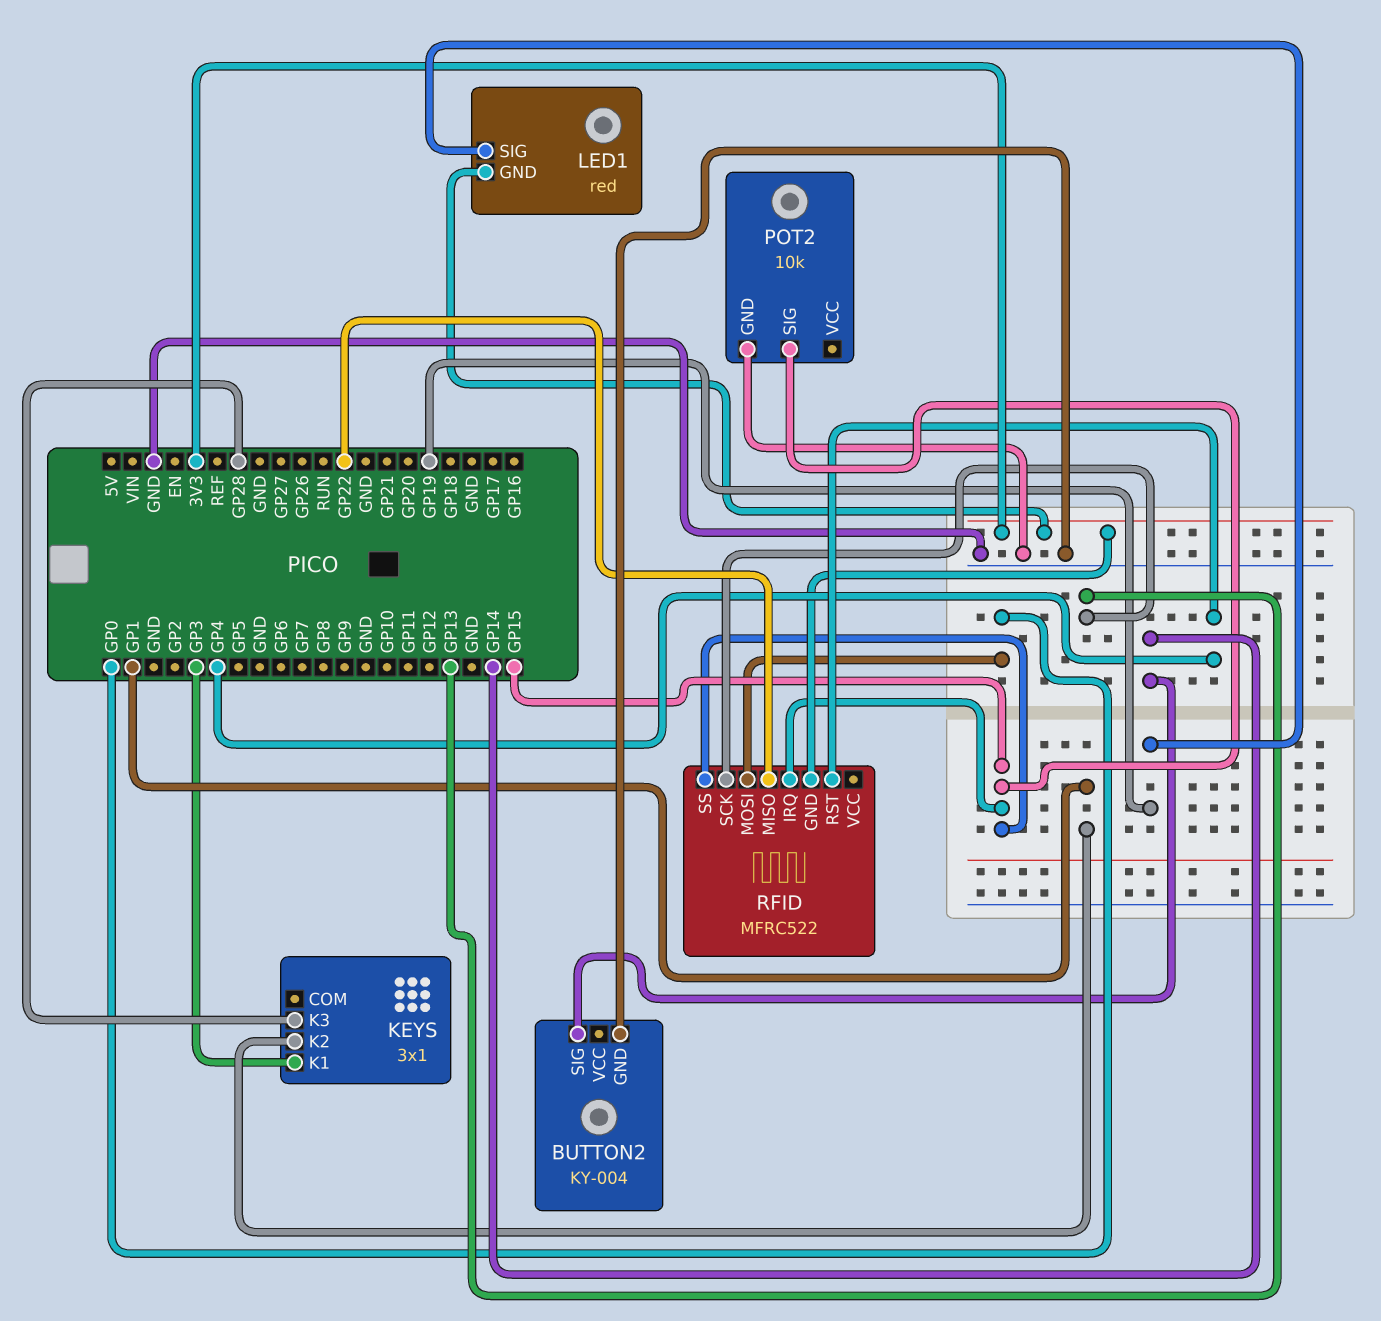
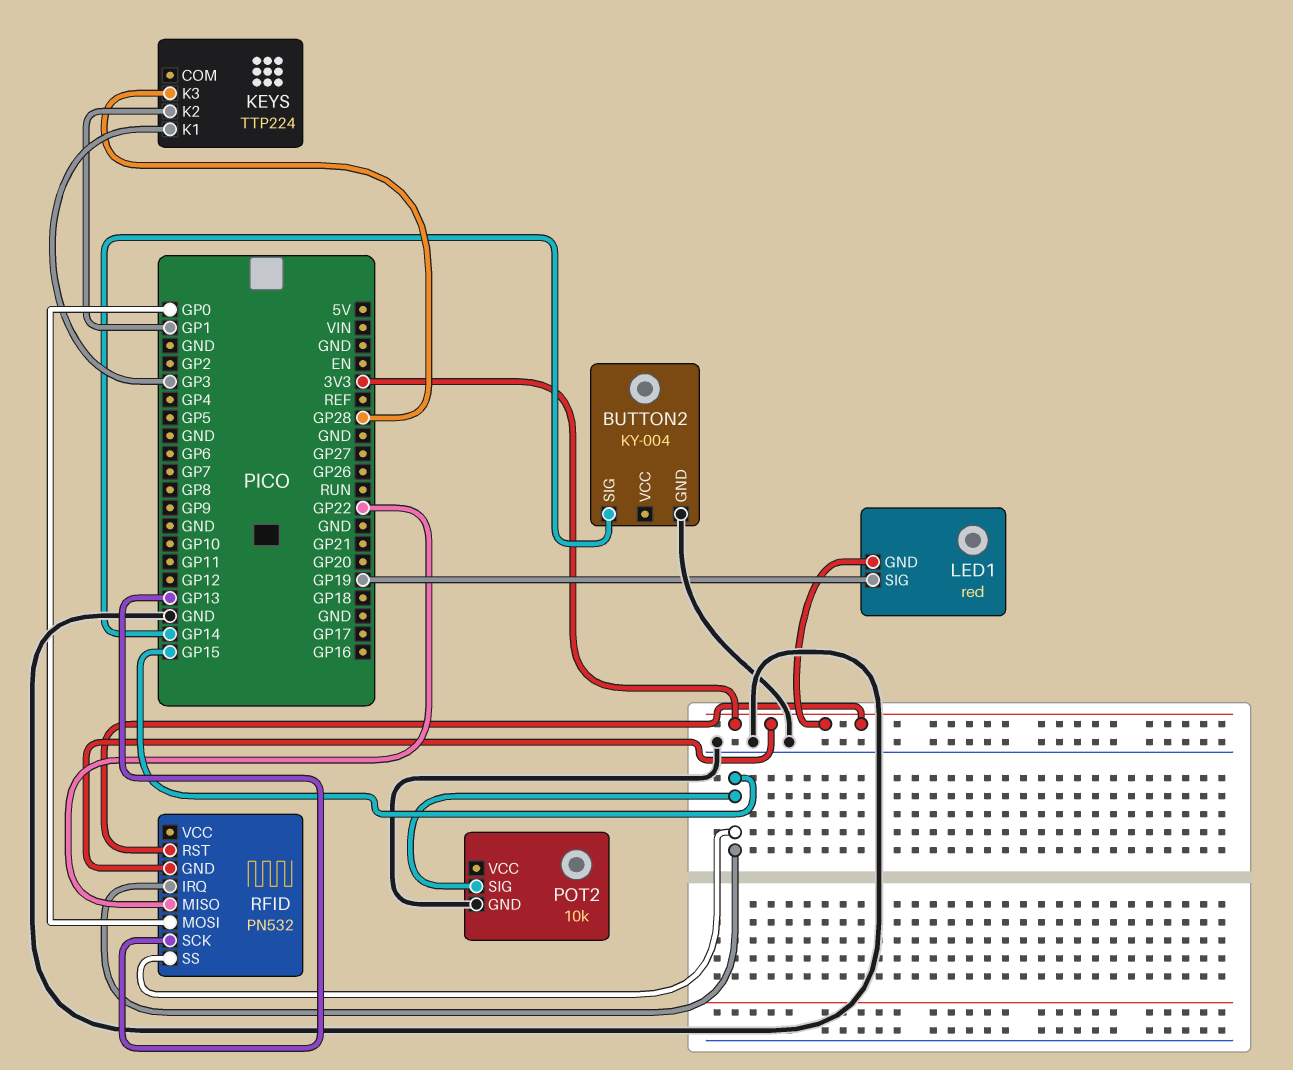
KEYS: 3x1 -> TTP224
RFID: MFRC522 -> PN532
RFID pin RST: GP4 -> 3V3

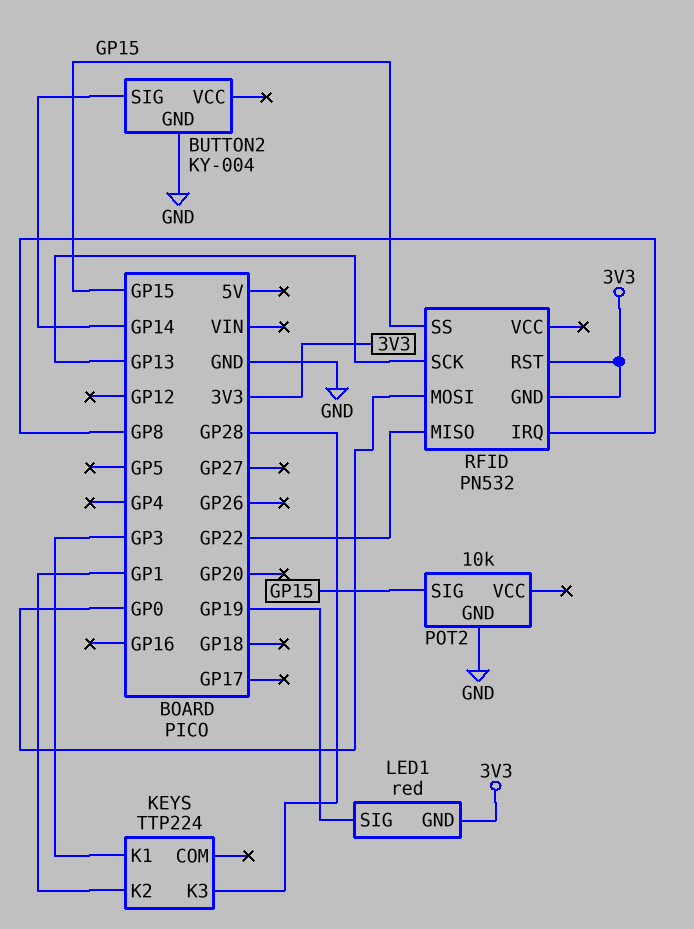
RFID pin IRQ: GP15 -> GP8

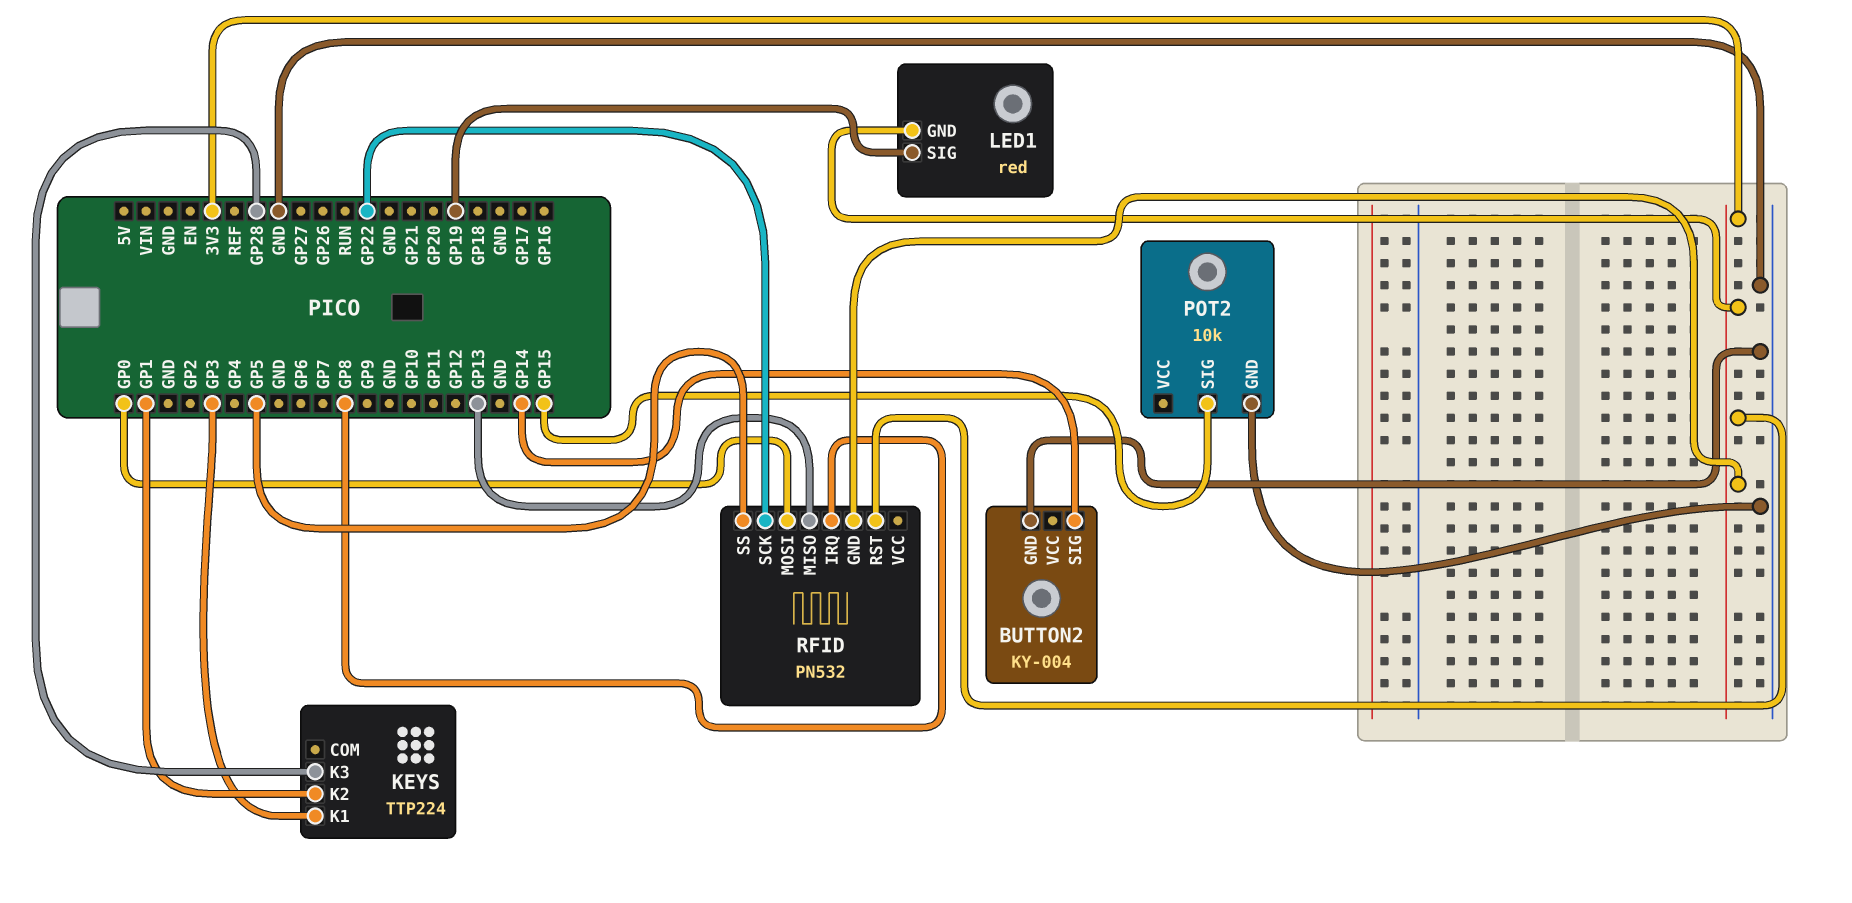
RFID pin MISO: GP22 -> GP13
RFID pin SCK: GP13 -> GP22
RFID pin SS: GP15 -> GP5

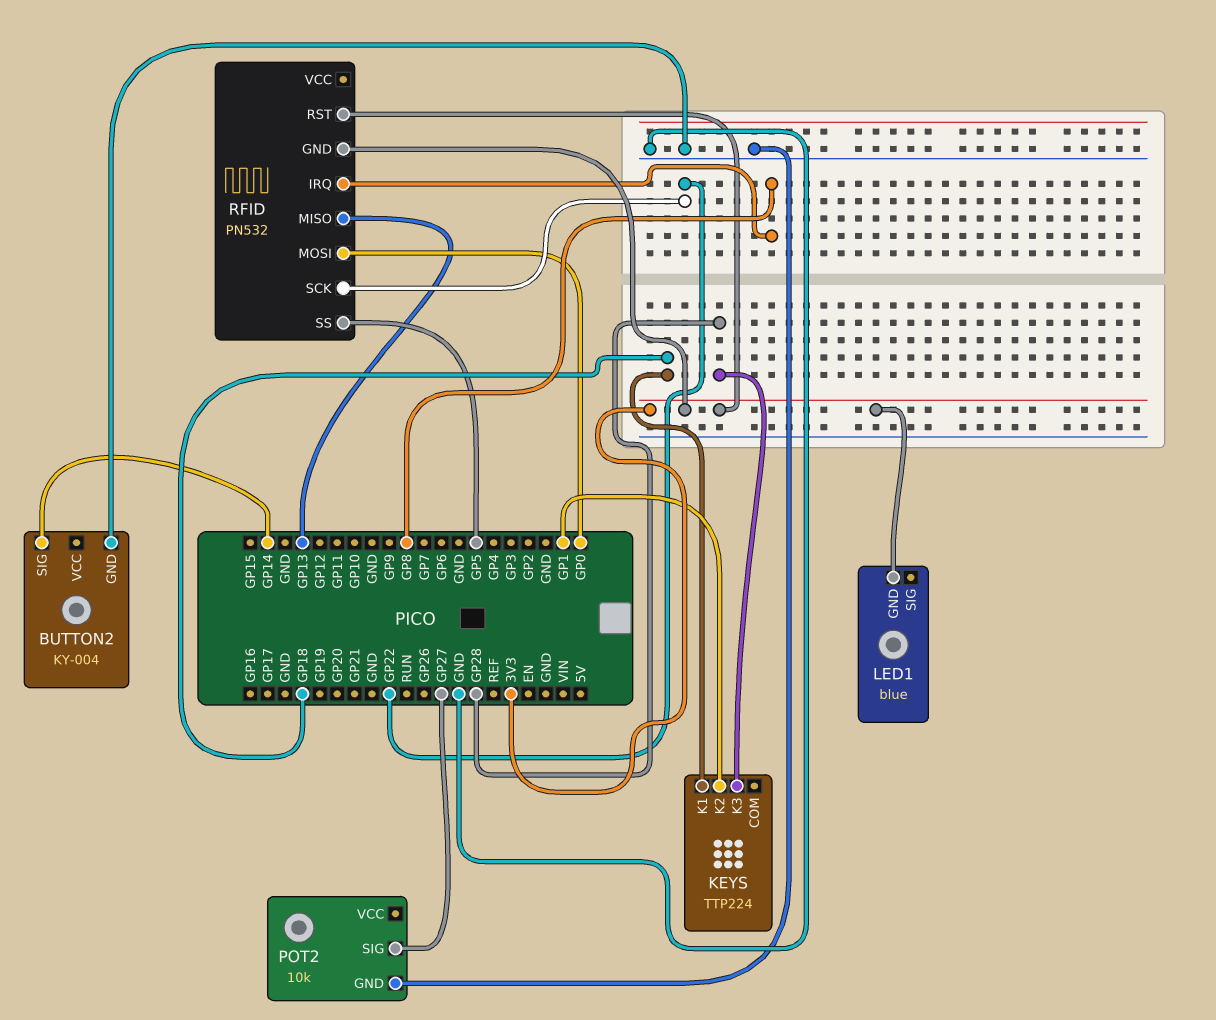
KEYS pin K1: GP3 -> GP18
LED1: red -> blue
LED1 pin SIG: GP19 -> none
POT2 pin SIG: GP15 -> GP27

